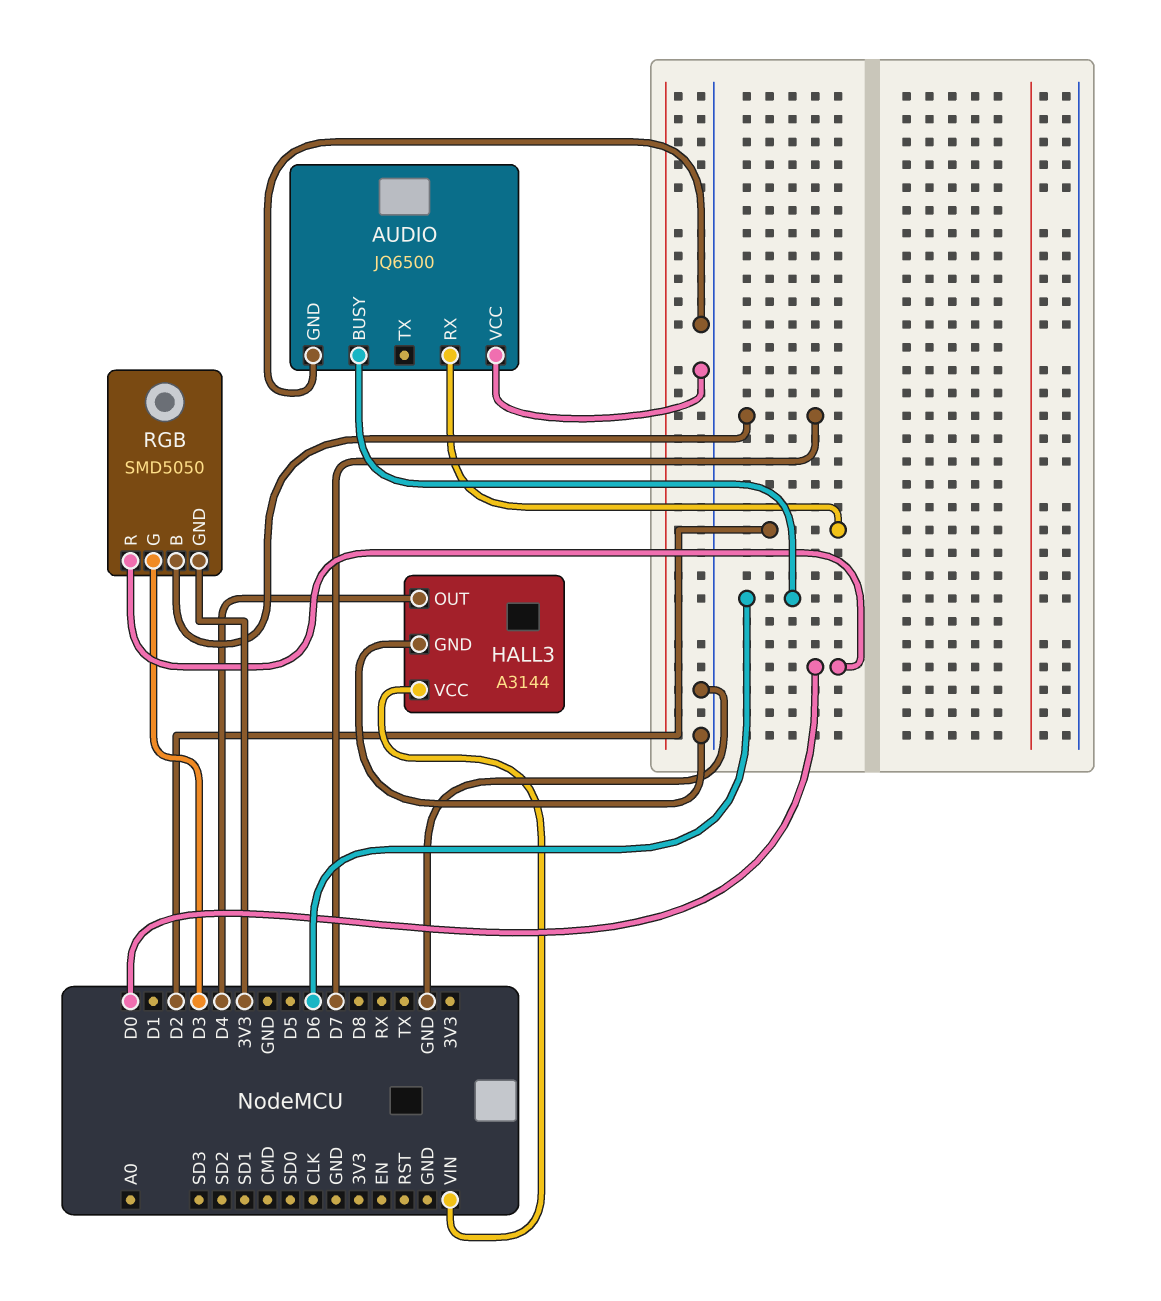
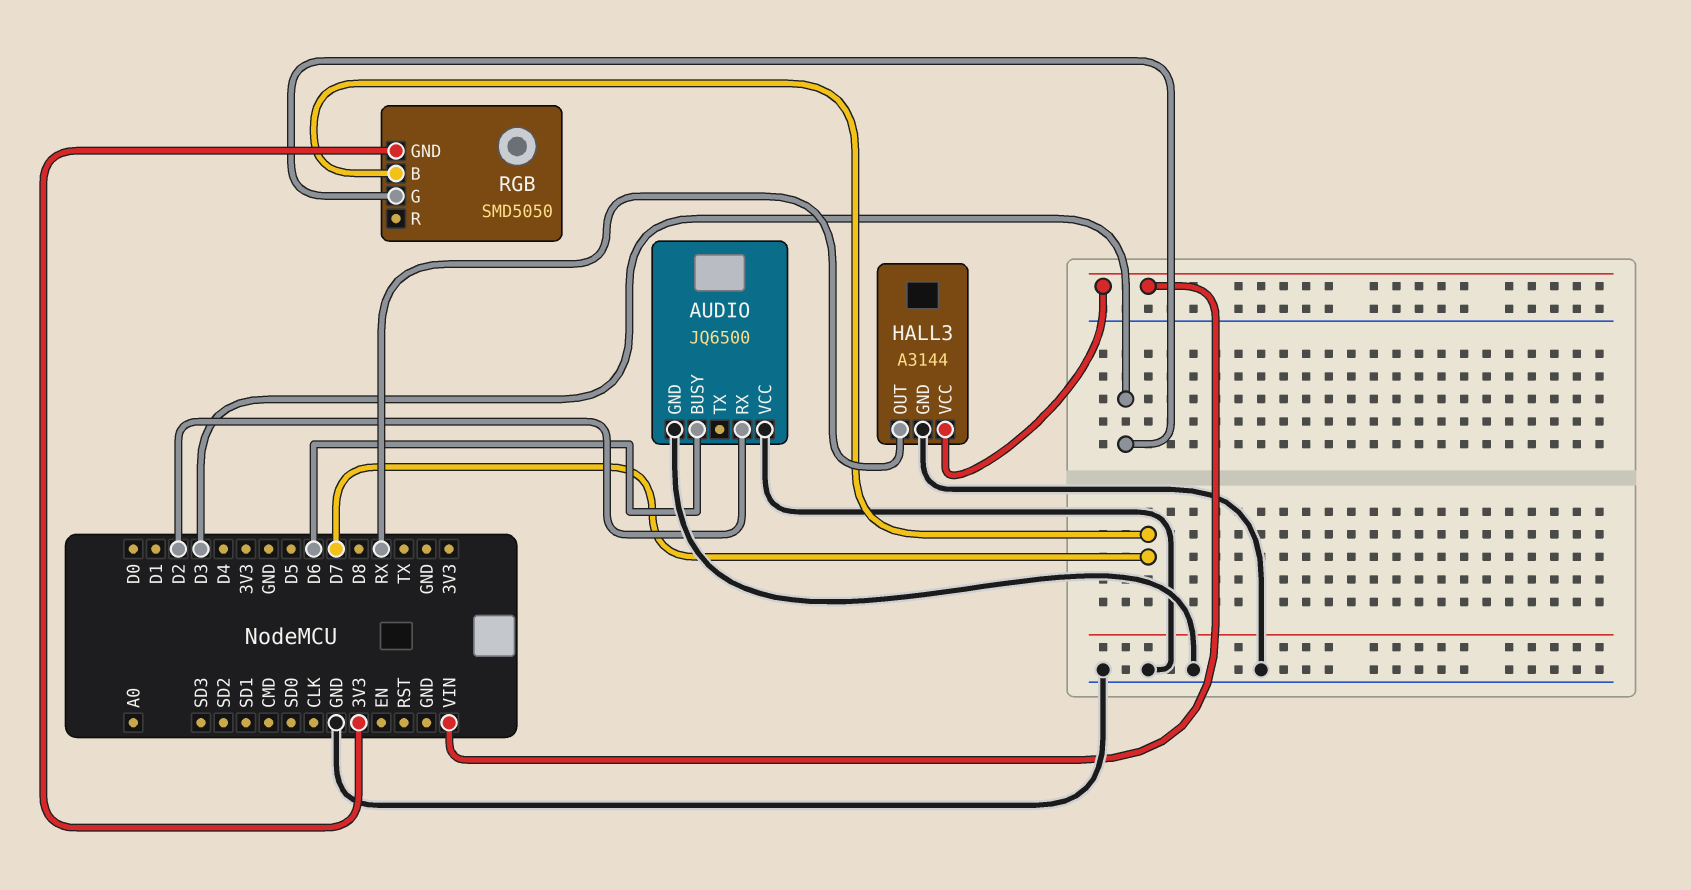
HALL3 pin OUT: D4 -> RX
RGB pin R: D0 -> none

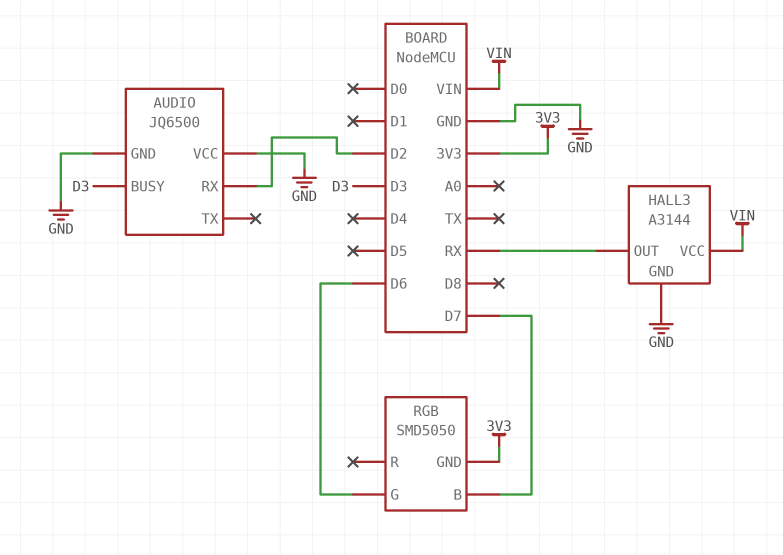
AUDIO pin BUSY: D6 -> D3
RGB pin G: D3 -> D6

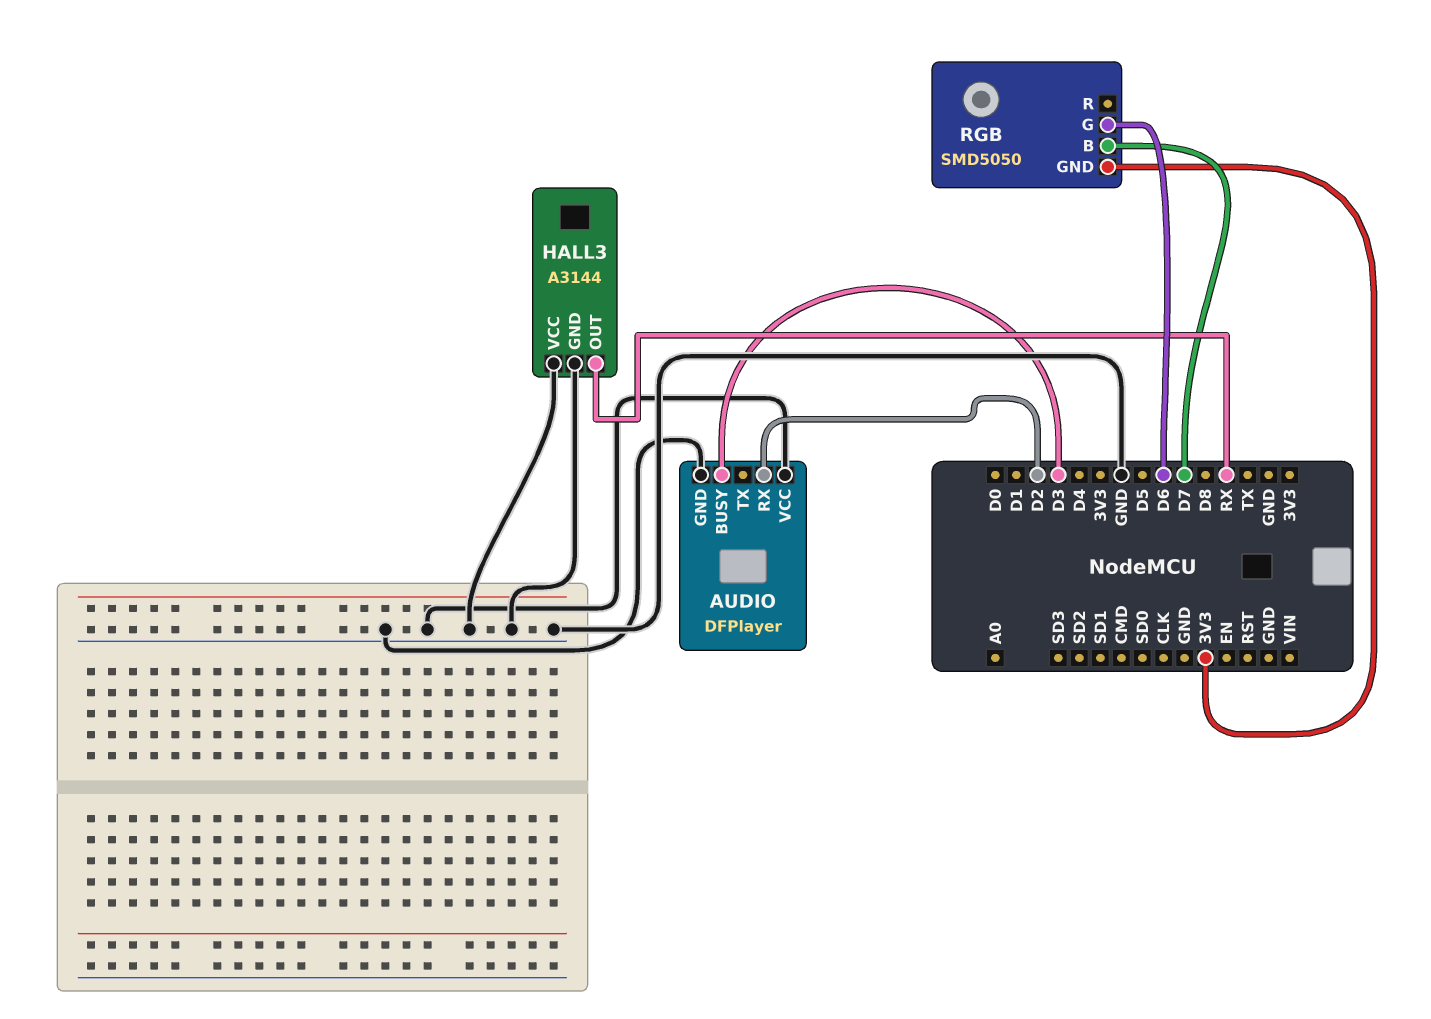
AUDIO: JQ6500 -> DFPlayer
HALL3 pin VCC: VIN -> GND

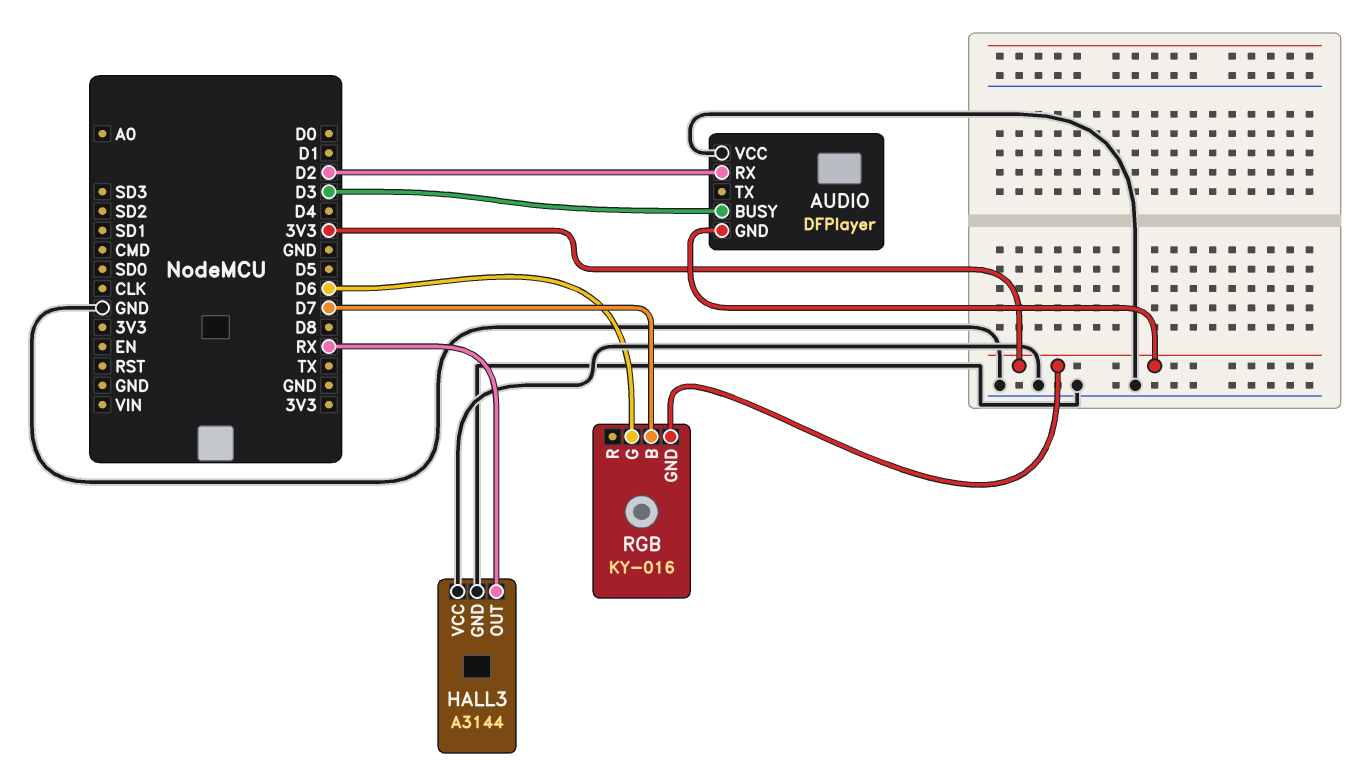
AUDIO pin GND: GND -> 3V3
RGB: SMD5050 -> KY-016

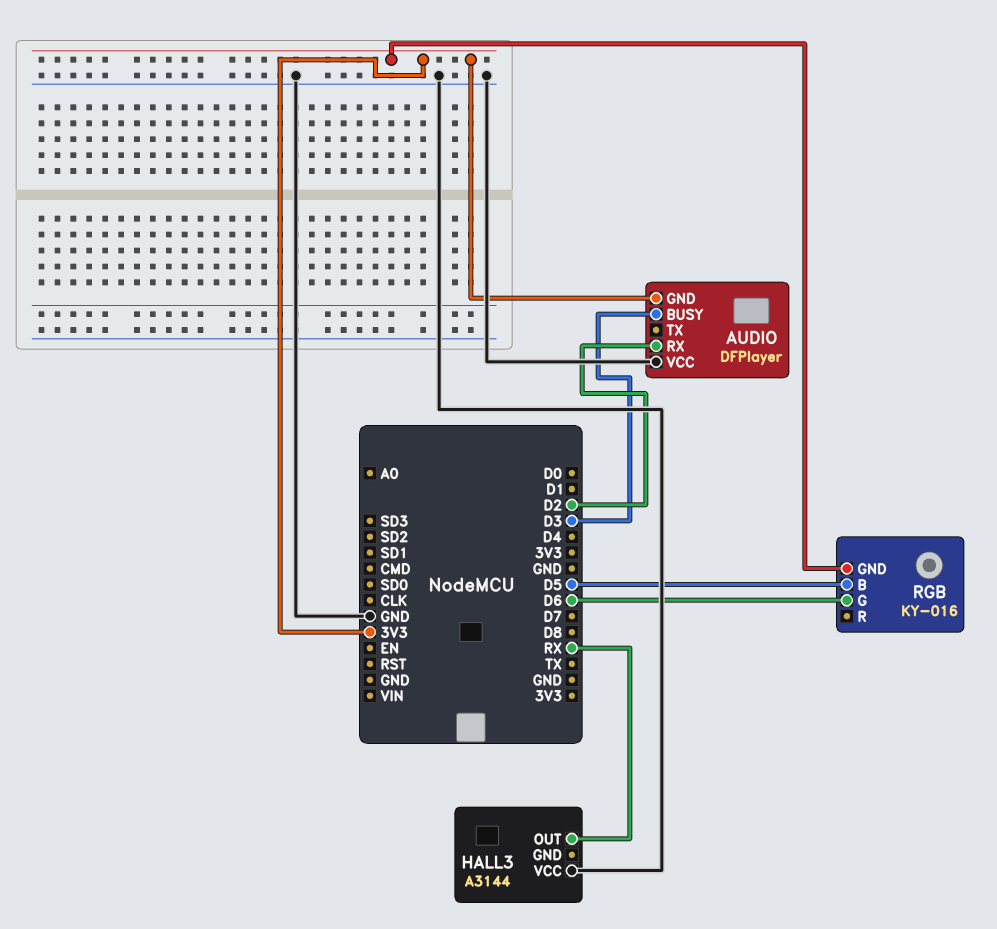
HALL3 pin GND: GND -> none
RGB pin B: D7 -> D5

